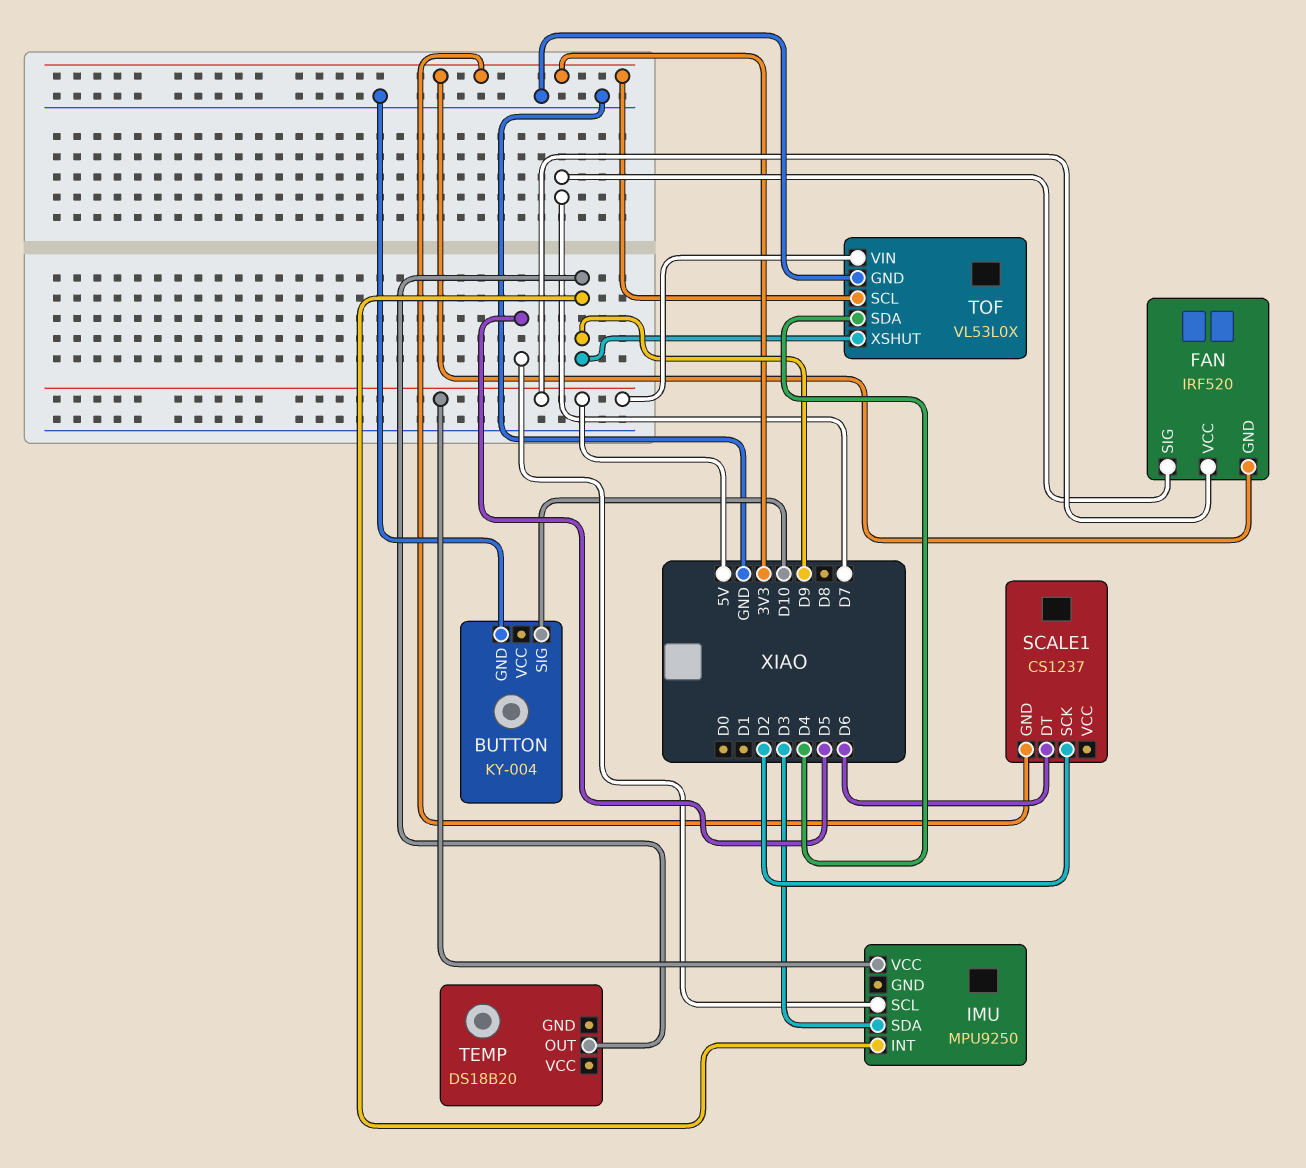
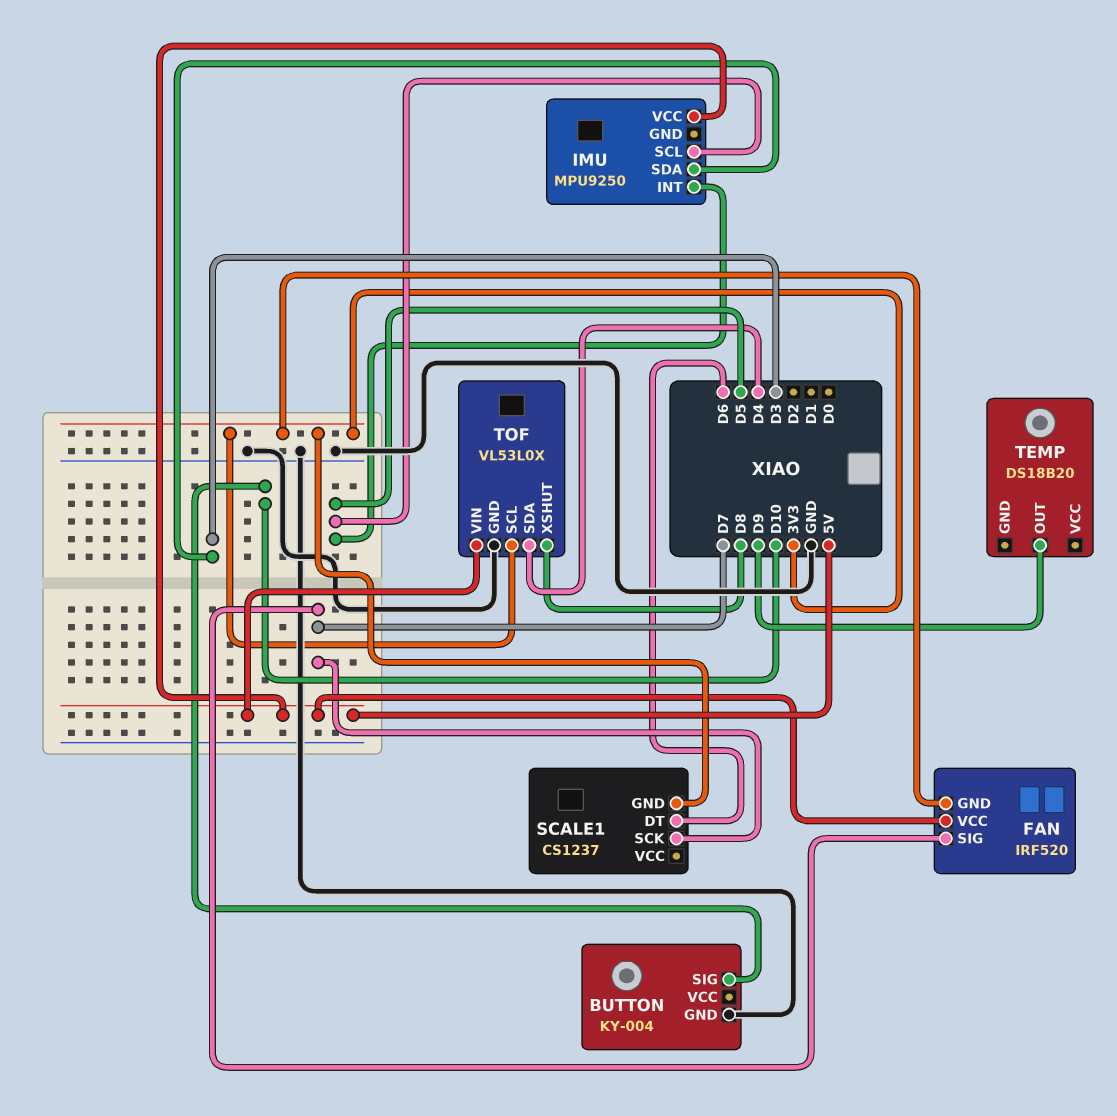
IMU pin INT: D9 -> D5
SCALE1 pin SCK: D2 -> D7
TOF pin XSHUT: D9 -> D8

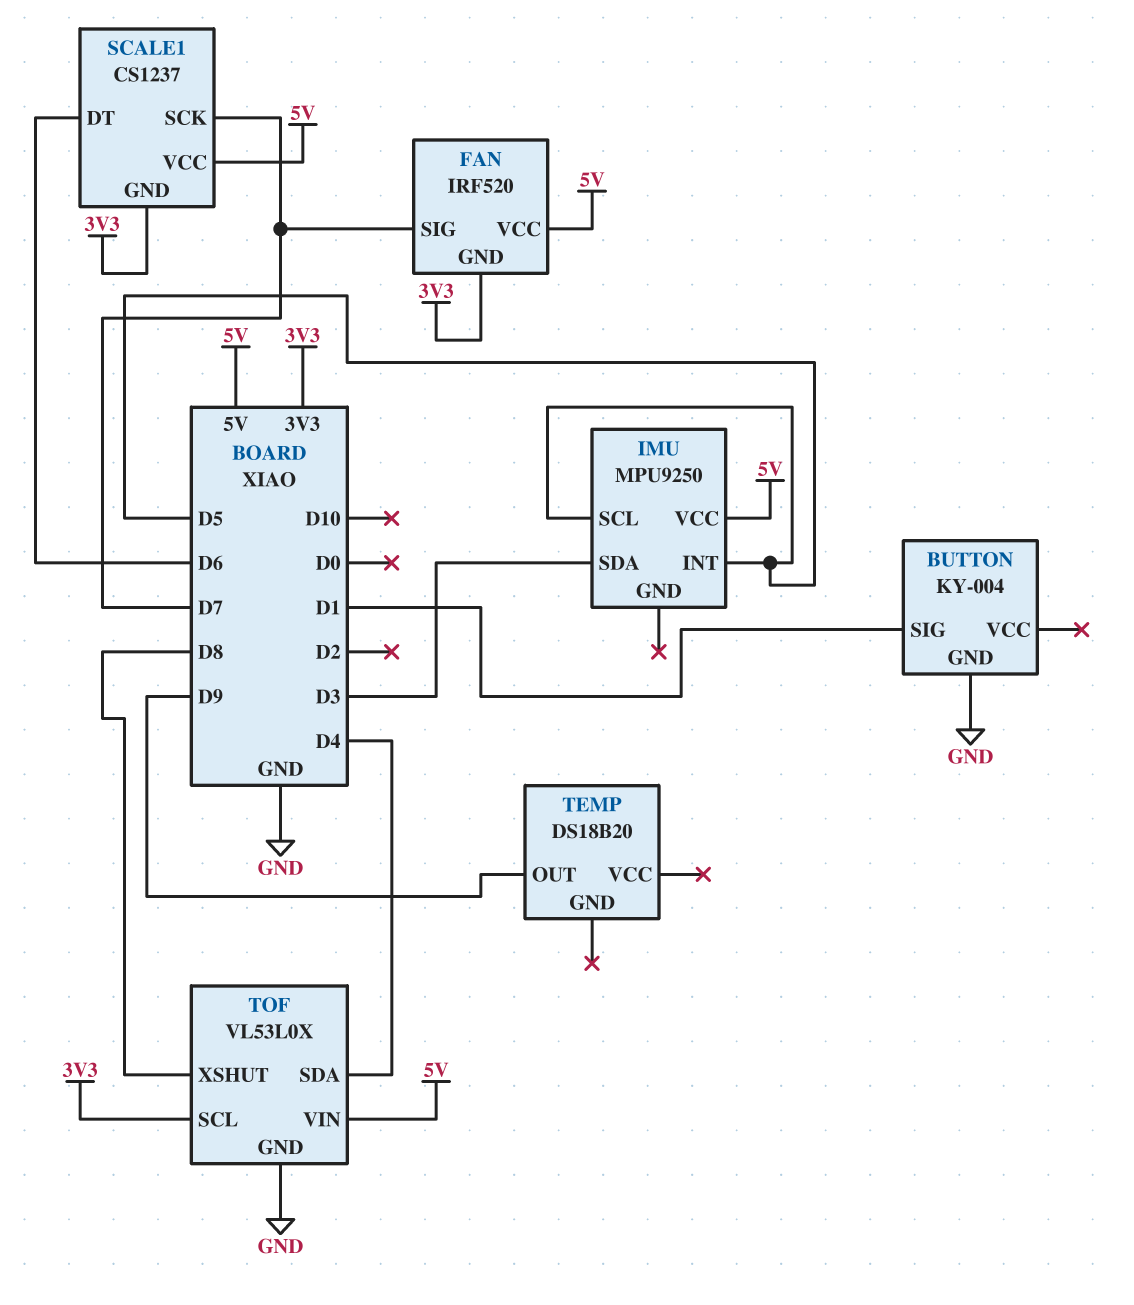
BUTTON pin SIG: D10 -> D1
SCALE1 pin VCC: none -> 5V

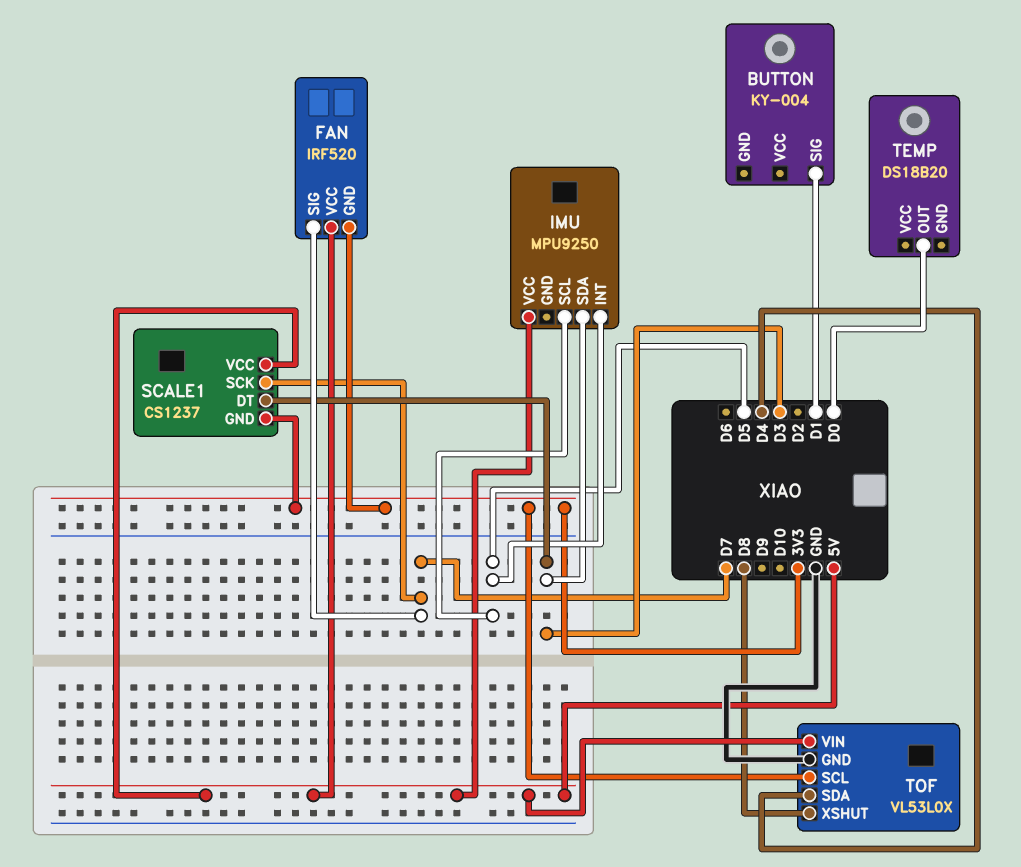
BUTTON pin GND: GND -> none
SCALE1 pin DT: D6 -> D3
TEMP pin OUT: D9 -> D0

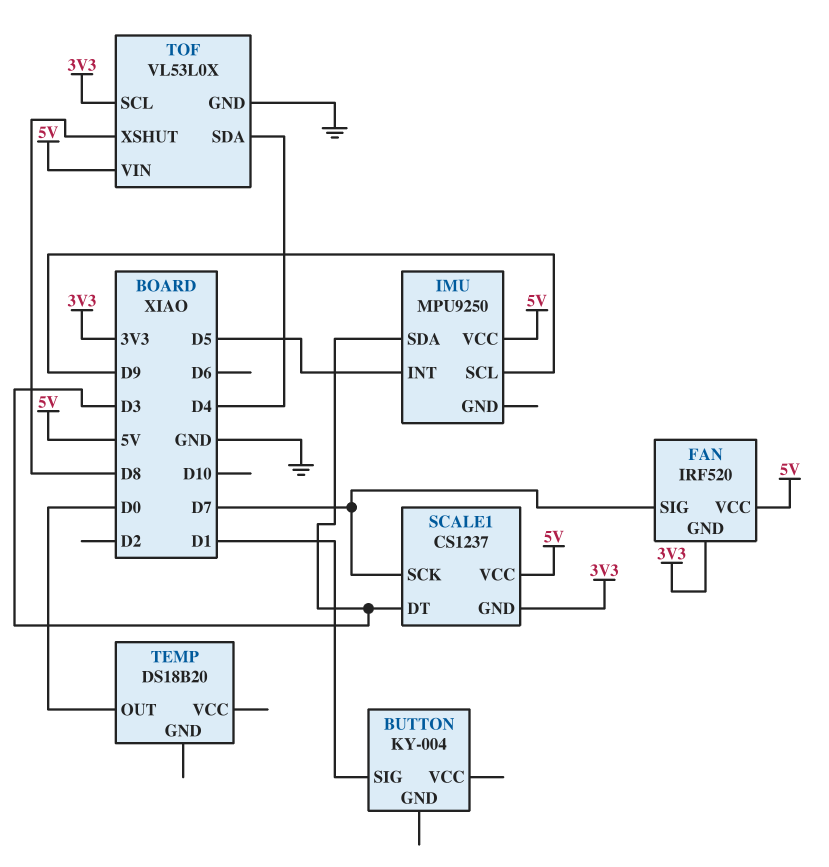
IMU pin SCL: D5 -> D9

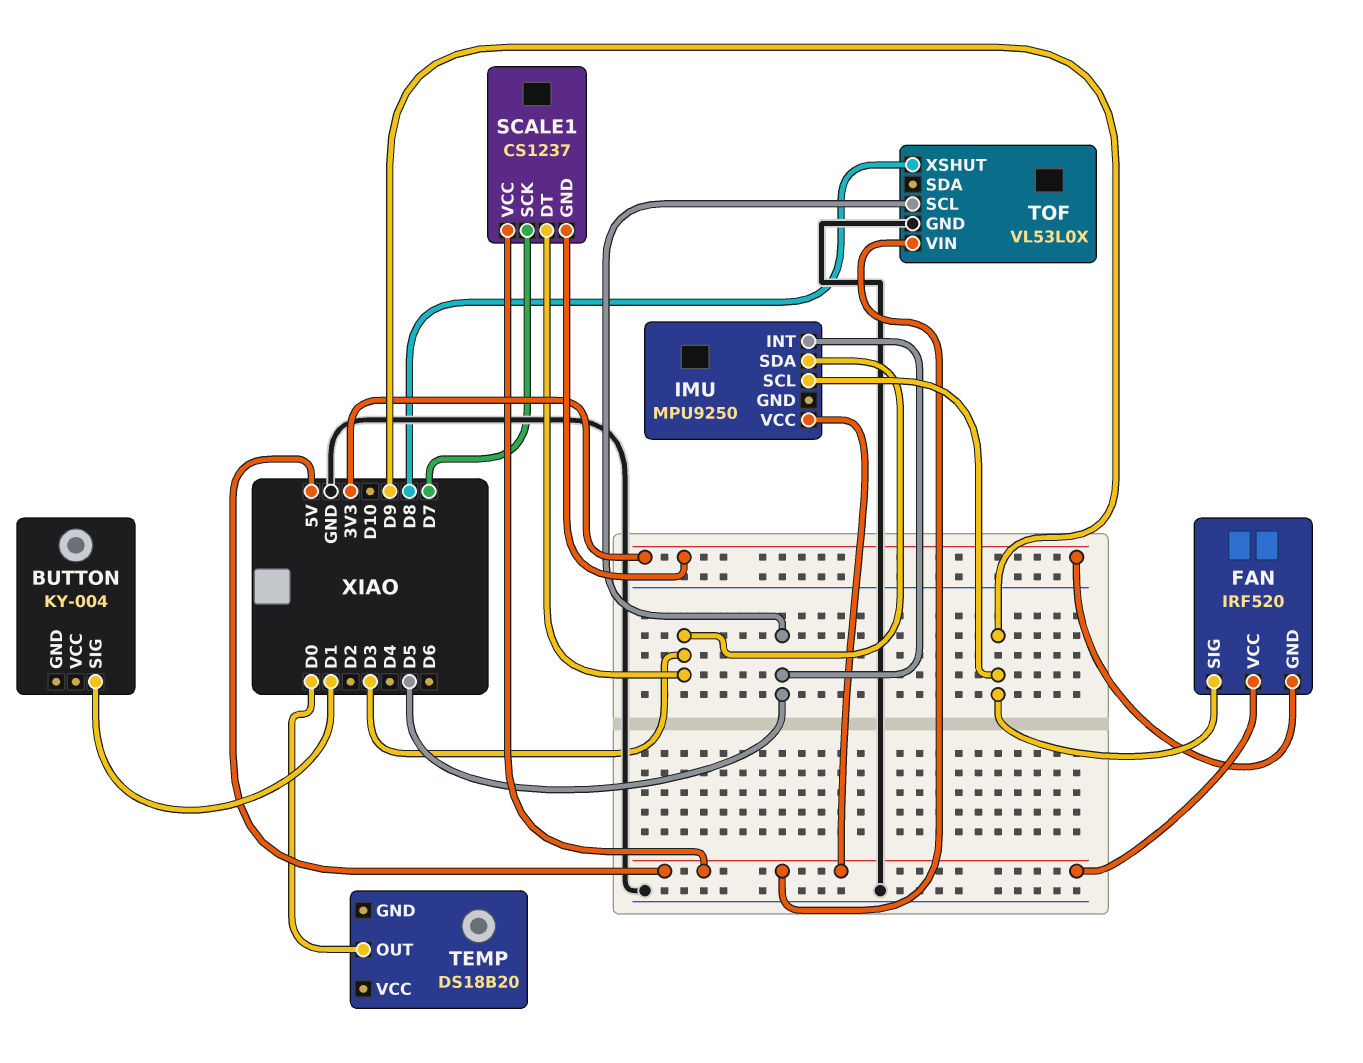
FAN pin SIG: D7 -> D9
TOF pin SCL: 3V3 -> D5
TOF pin SDA: D4 -> none

